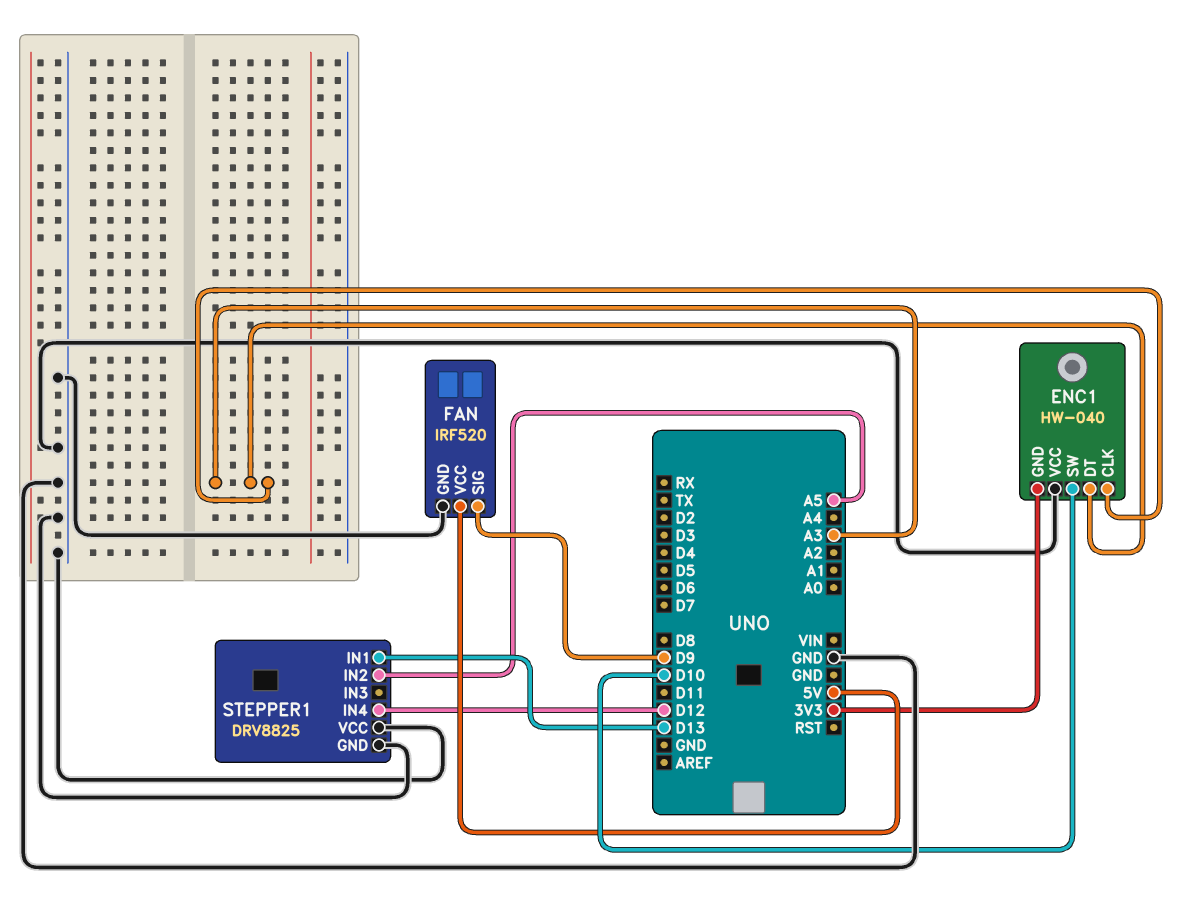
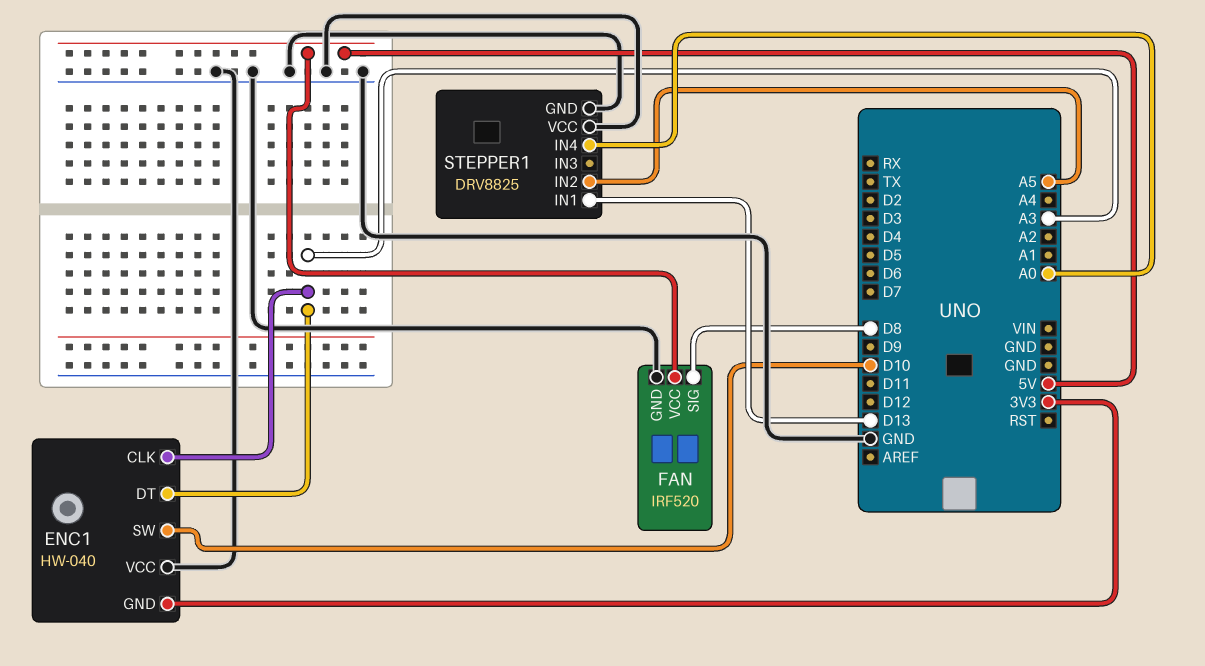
FAN pin SIG: D9 -> D8
STEPPER1 pin IN4: D12 -> A0

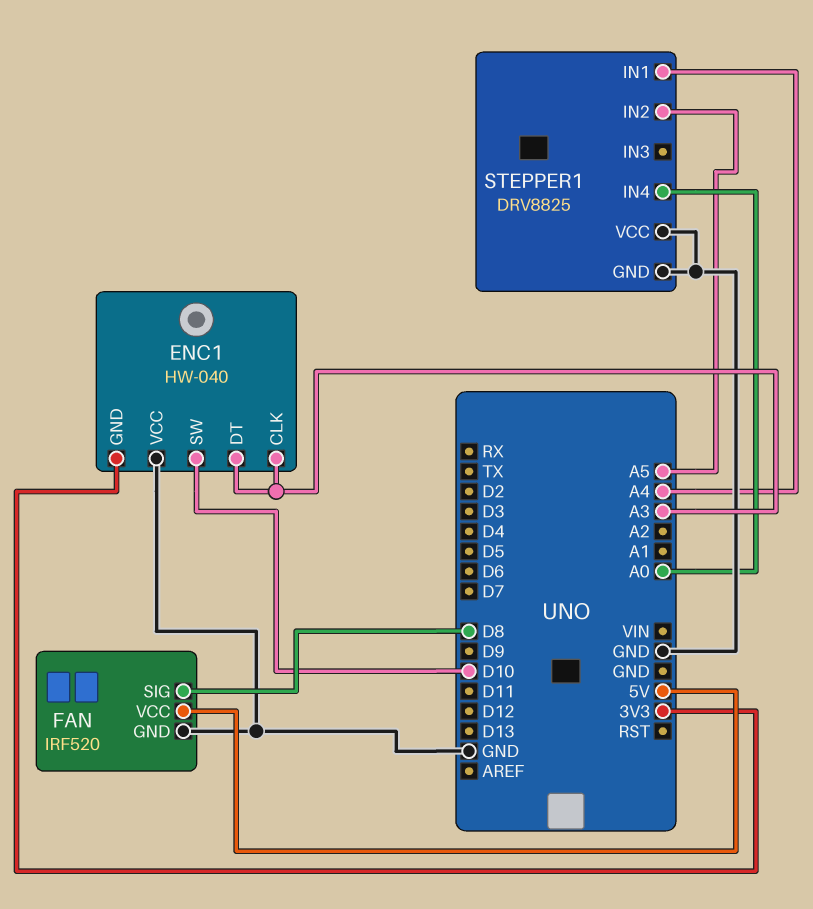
STEPPER1 pin IN1: D13 -> A4

